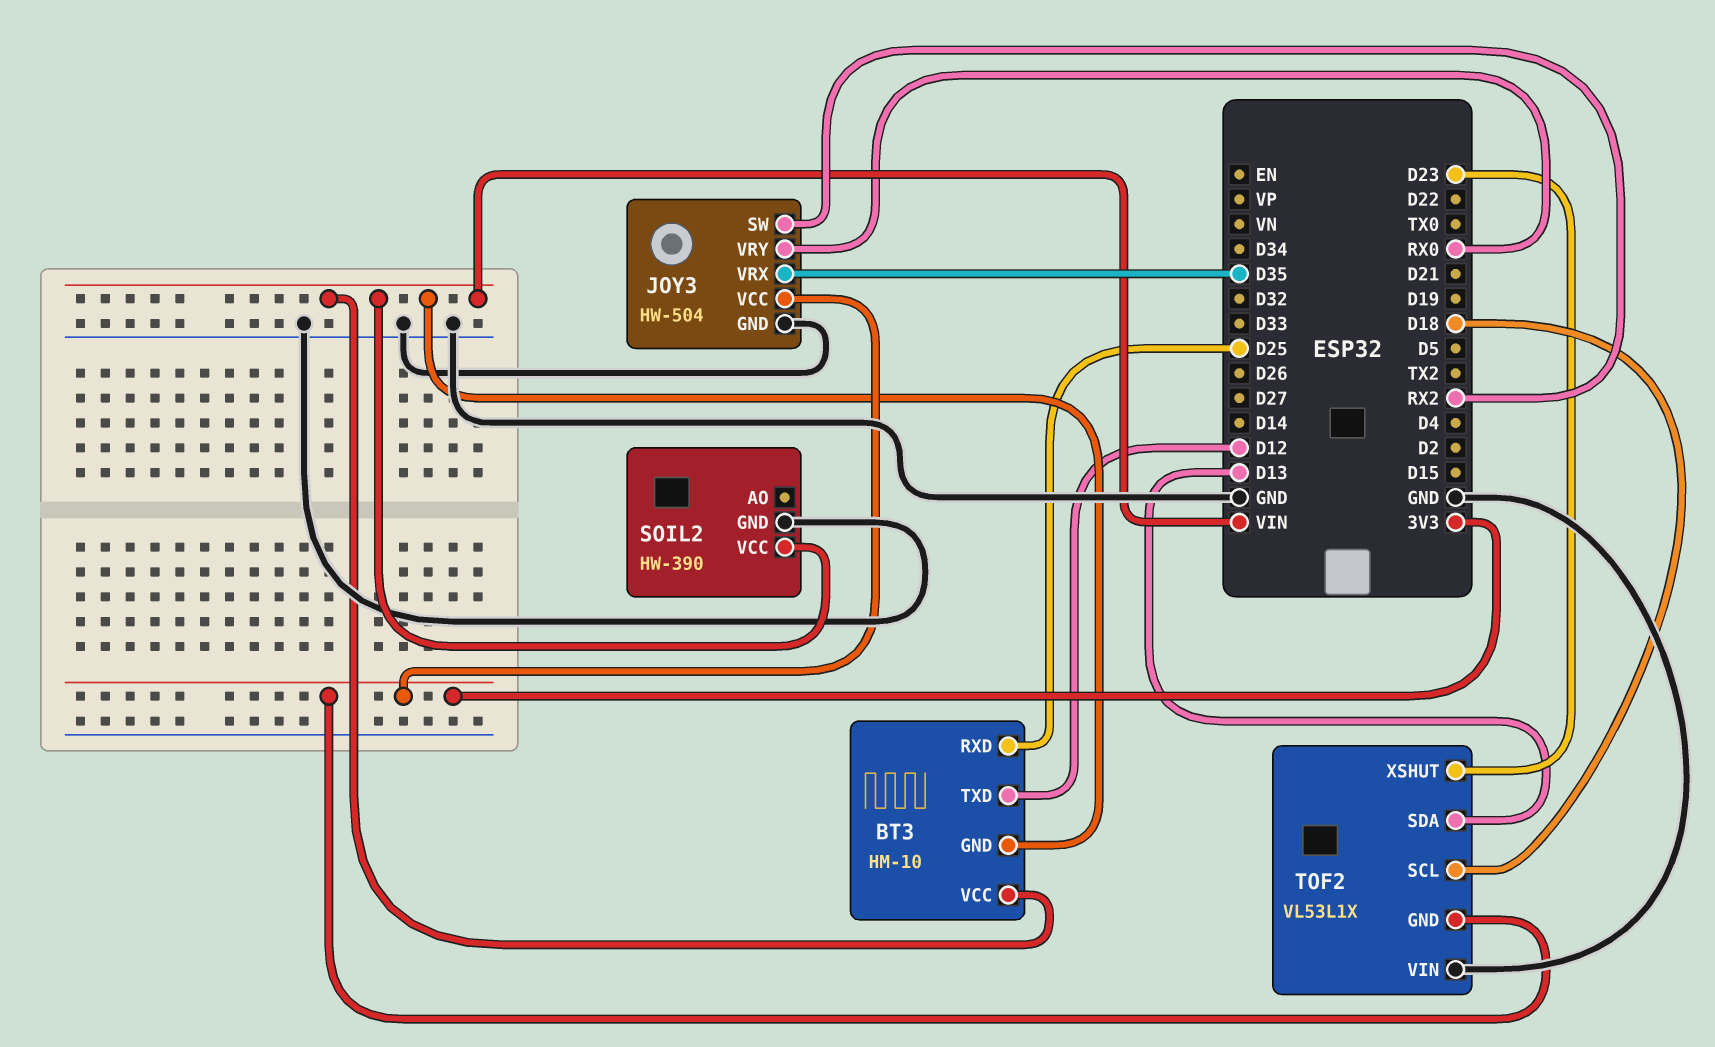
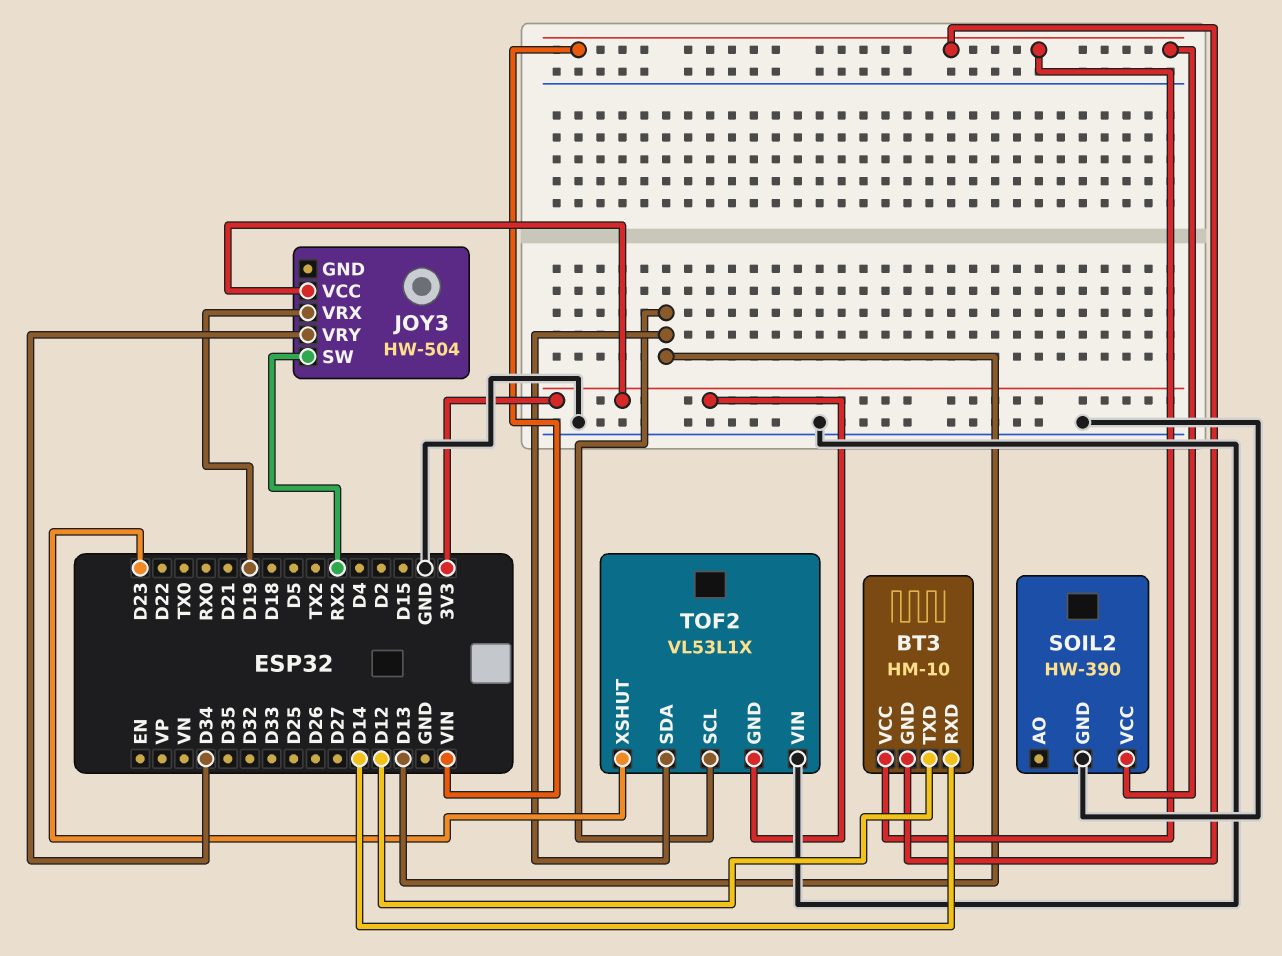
BT3 pin RXD: D25 -> D14
JOY3 pin GND: GND -> none
JOY3 pin VRX: D35 -> D19
JOY3 pin VRY: RX0 -> D34
TOF2 pin SCL: D18 -> D13

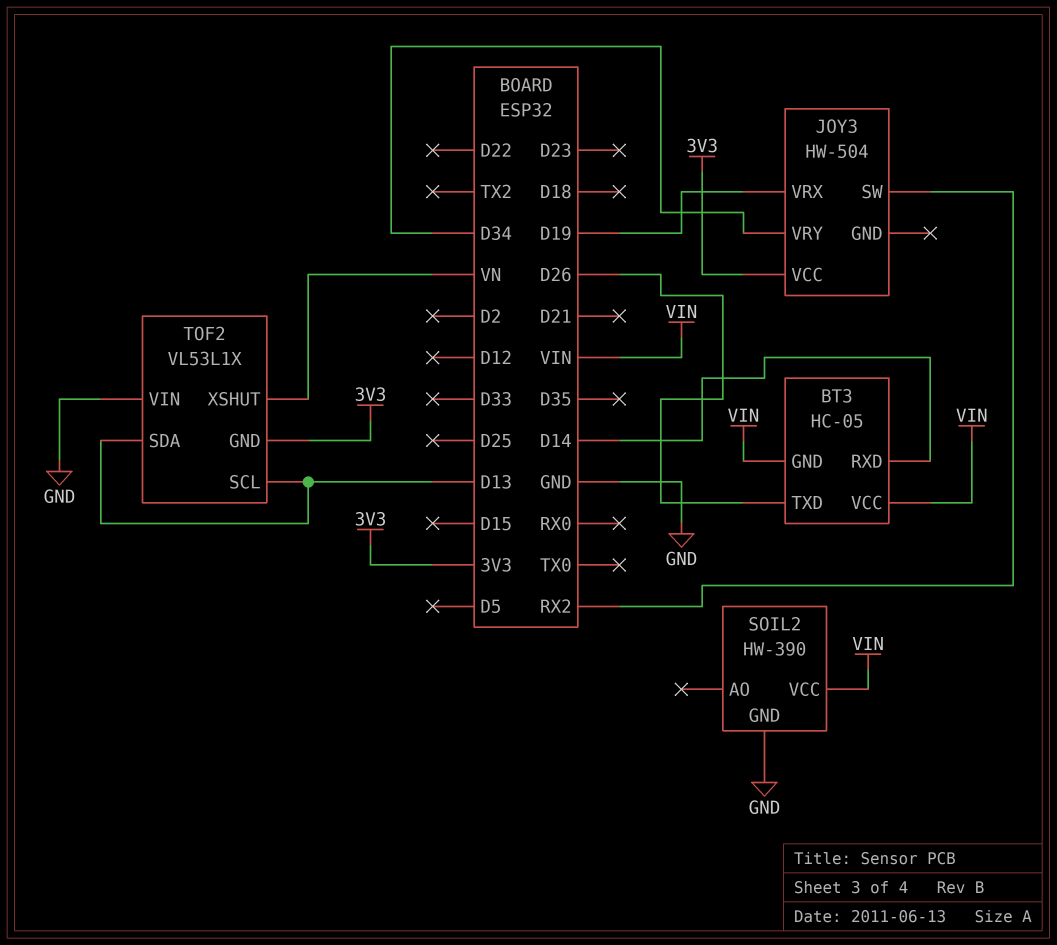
BT3: HM-10 -> HC-05
BT3 pin TXD: D12 -> D26
TOF2 pin XSHUT: D23 -> VN

